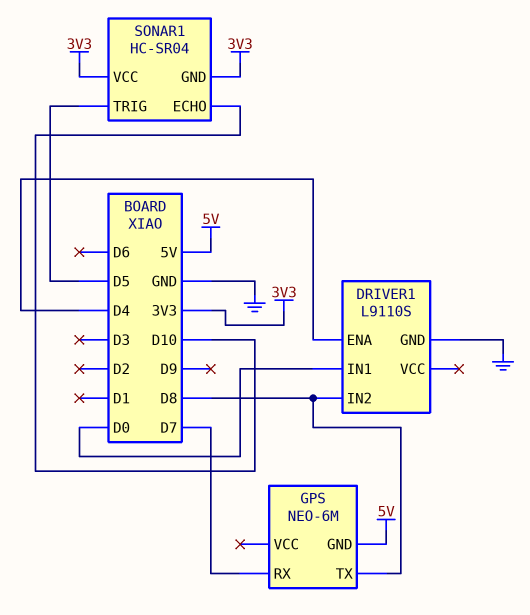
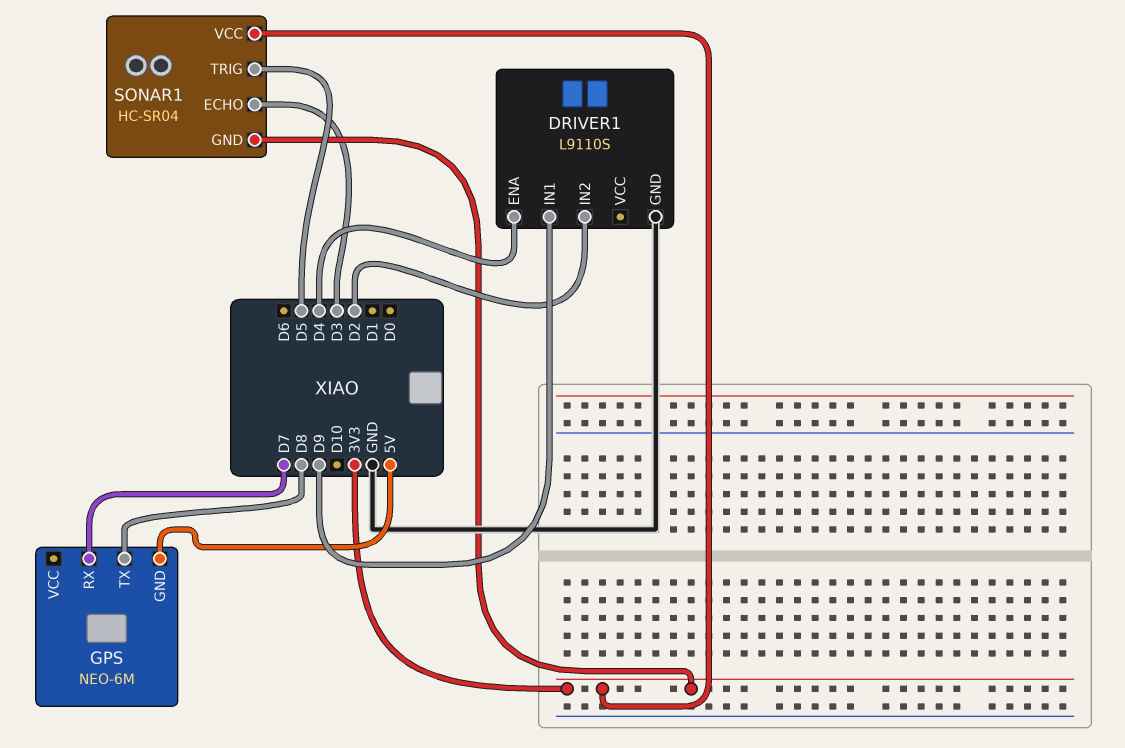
DRIVER1 pin IN1: D0 -> D9
DRIVER1 pin IN2: D8 -> D2
SONAR1 pin ECHO: D10 -> D3

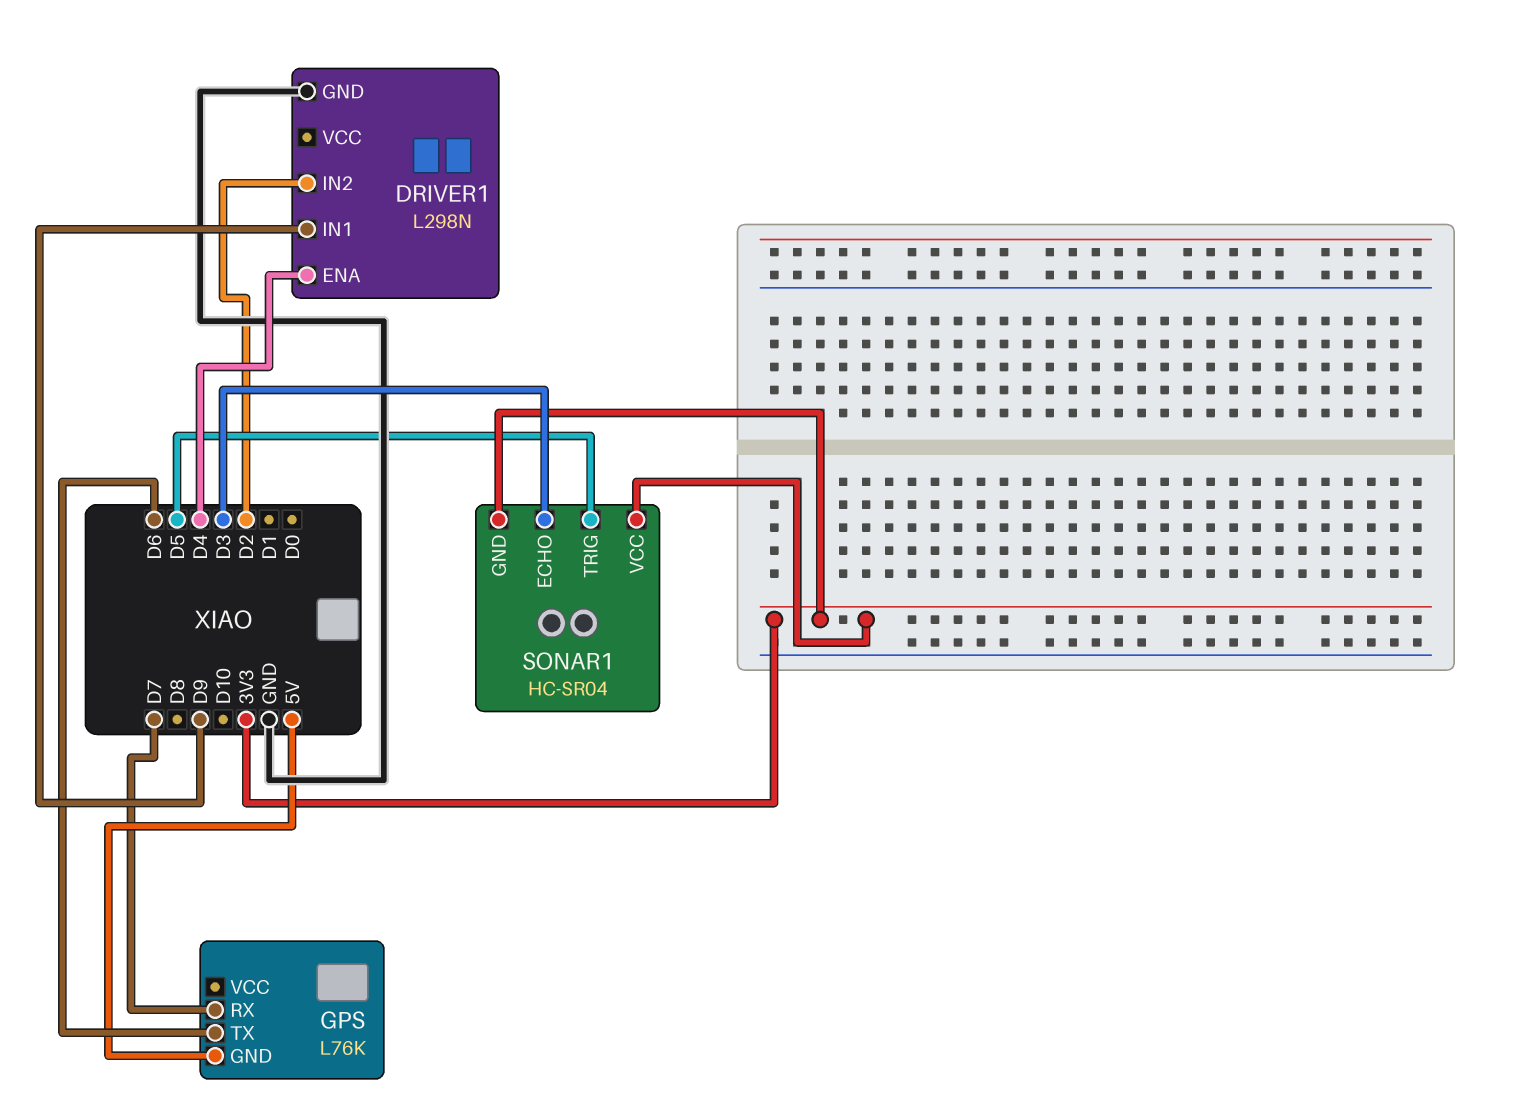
DRIVER1: L9110S -> L298N
GPS: NEO-6M -> L76K
GPS pin TX: D8 -> D6

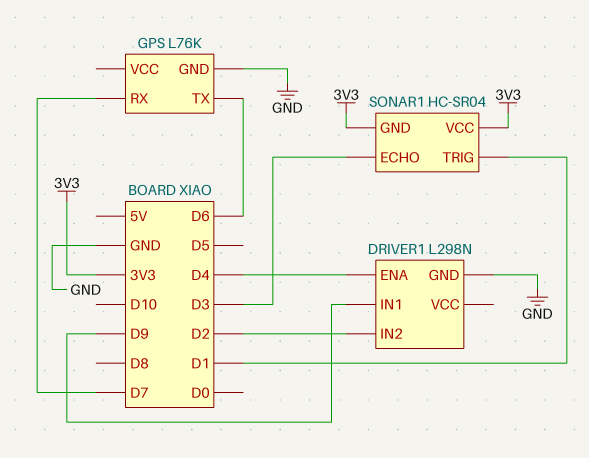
GPS pin GND: 5V -> GND
SONAR1 pin TRIG: D5 -> D1

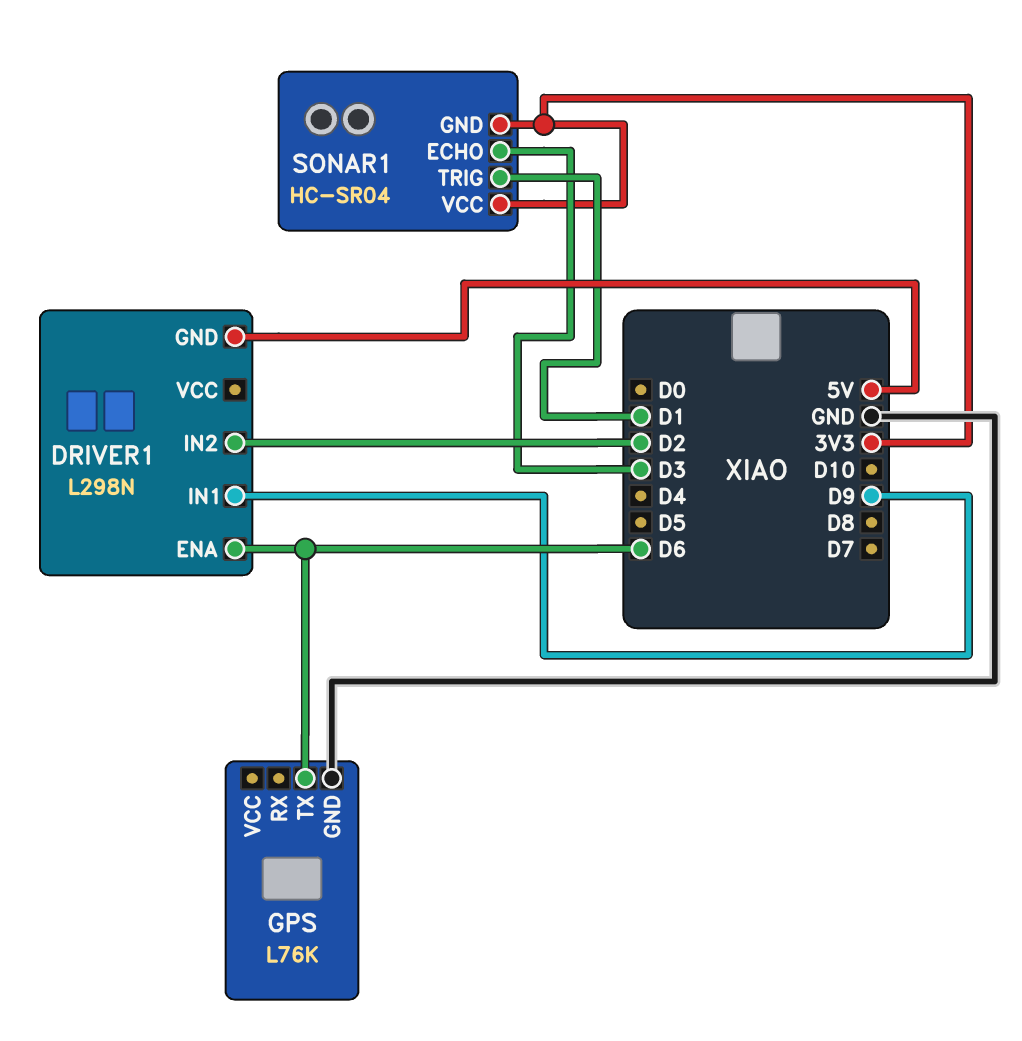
DRIVER1 pin ENA: D4 -> D6
DRIVER1 pin GND: GND -> 5V
GPS pin RX: D7 -> none

